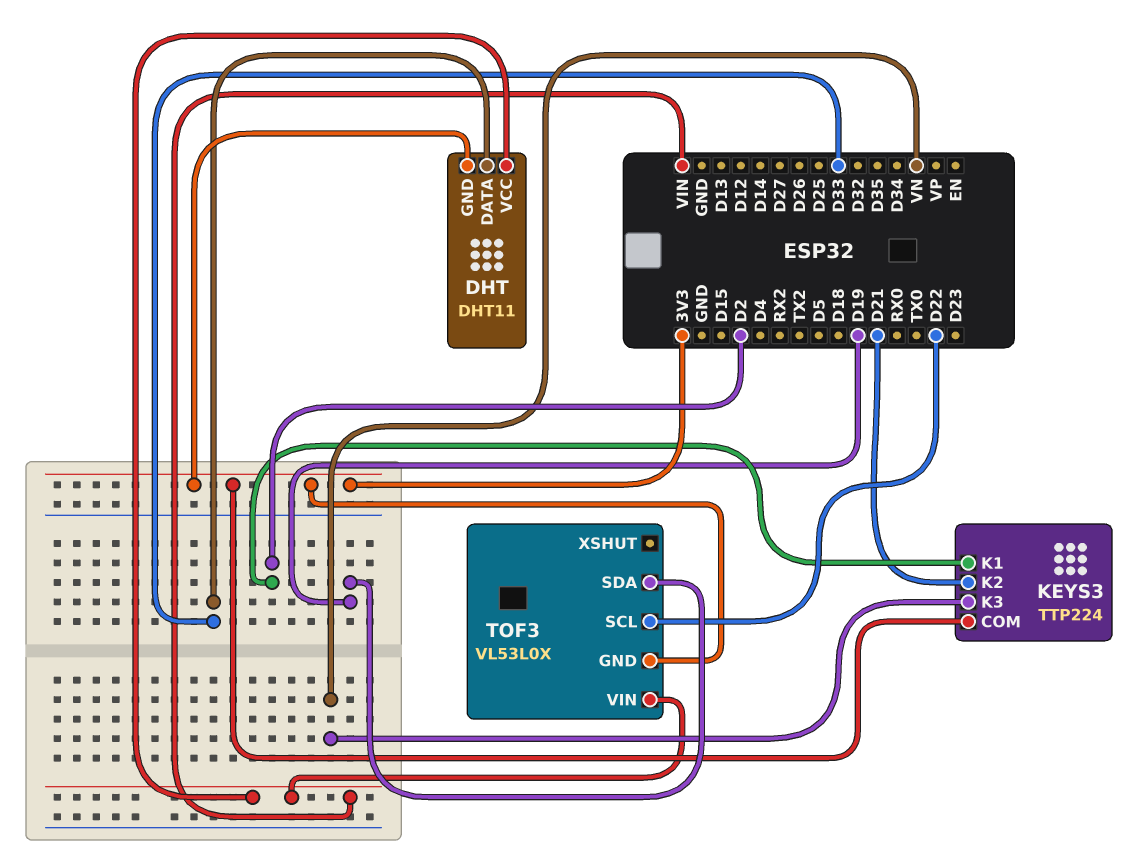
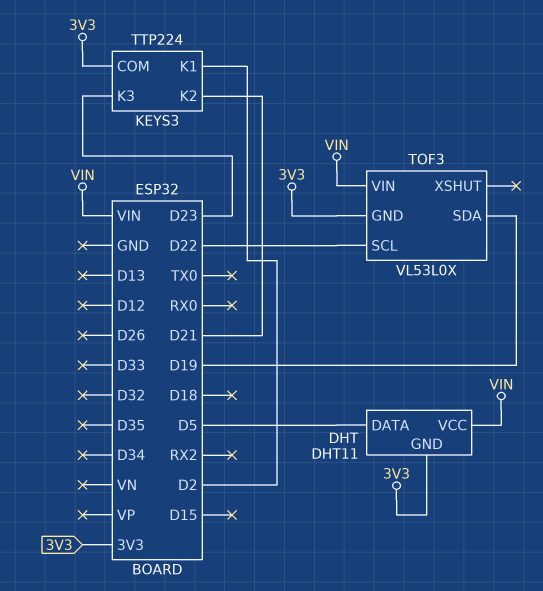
DHT pin DATA: D33 -> D5
KEYS3 pin K3: VN -> D23

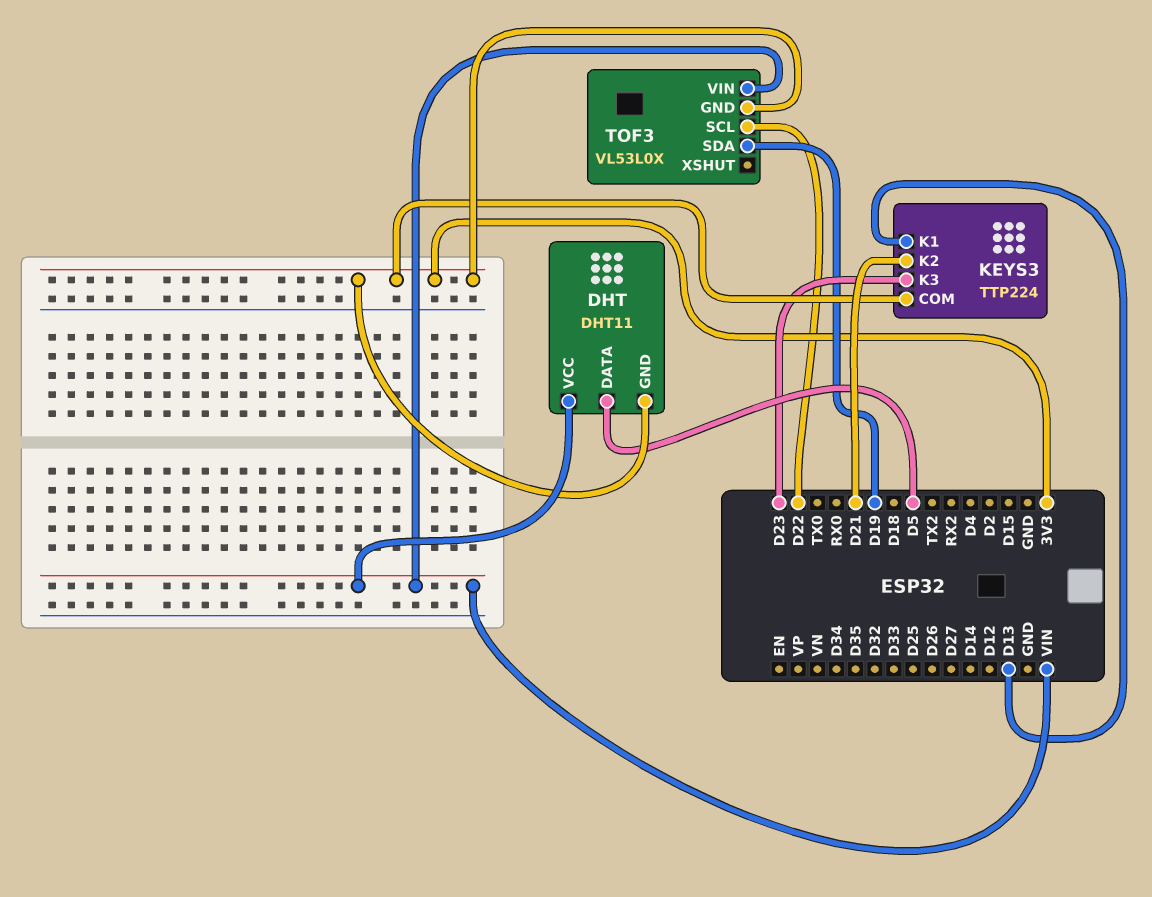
KEYS3 pin K1: D2 -> D13

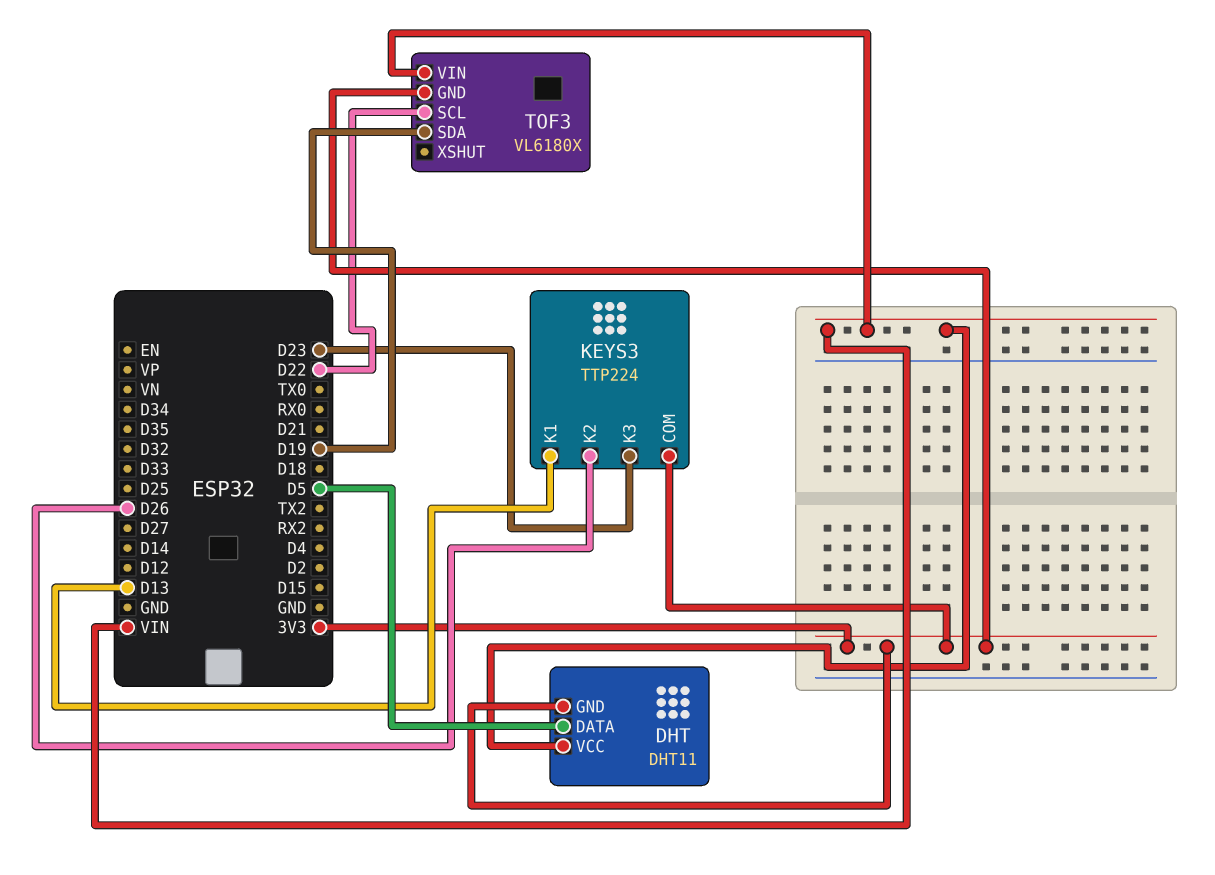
KEYS3 pin K2: D21 -> D26
TOF3: VL53L0X -> VL6180X

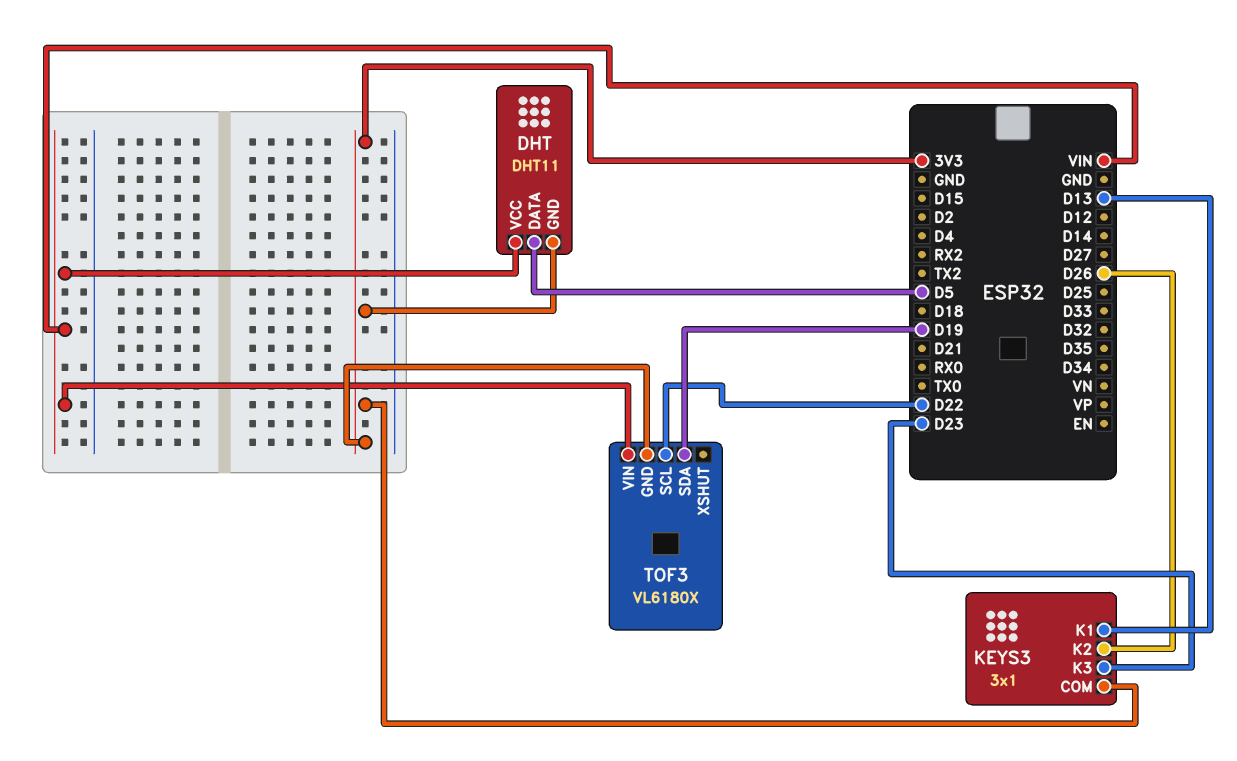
KEYS3: TTP224 -> 3x1

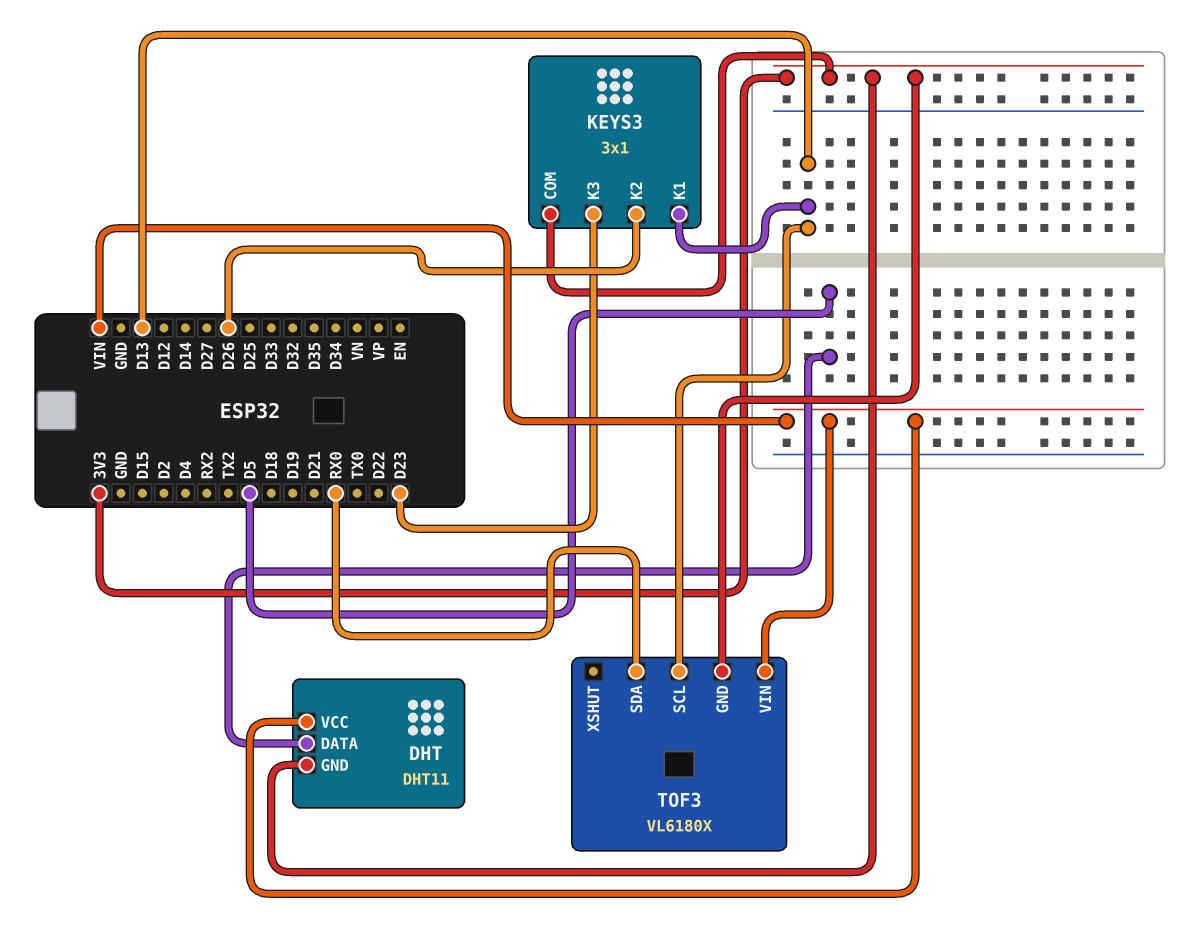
TOF3 pin SCL: D22 -> D13
TOF3 pin SDA: D19 -> RX0

